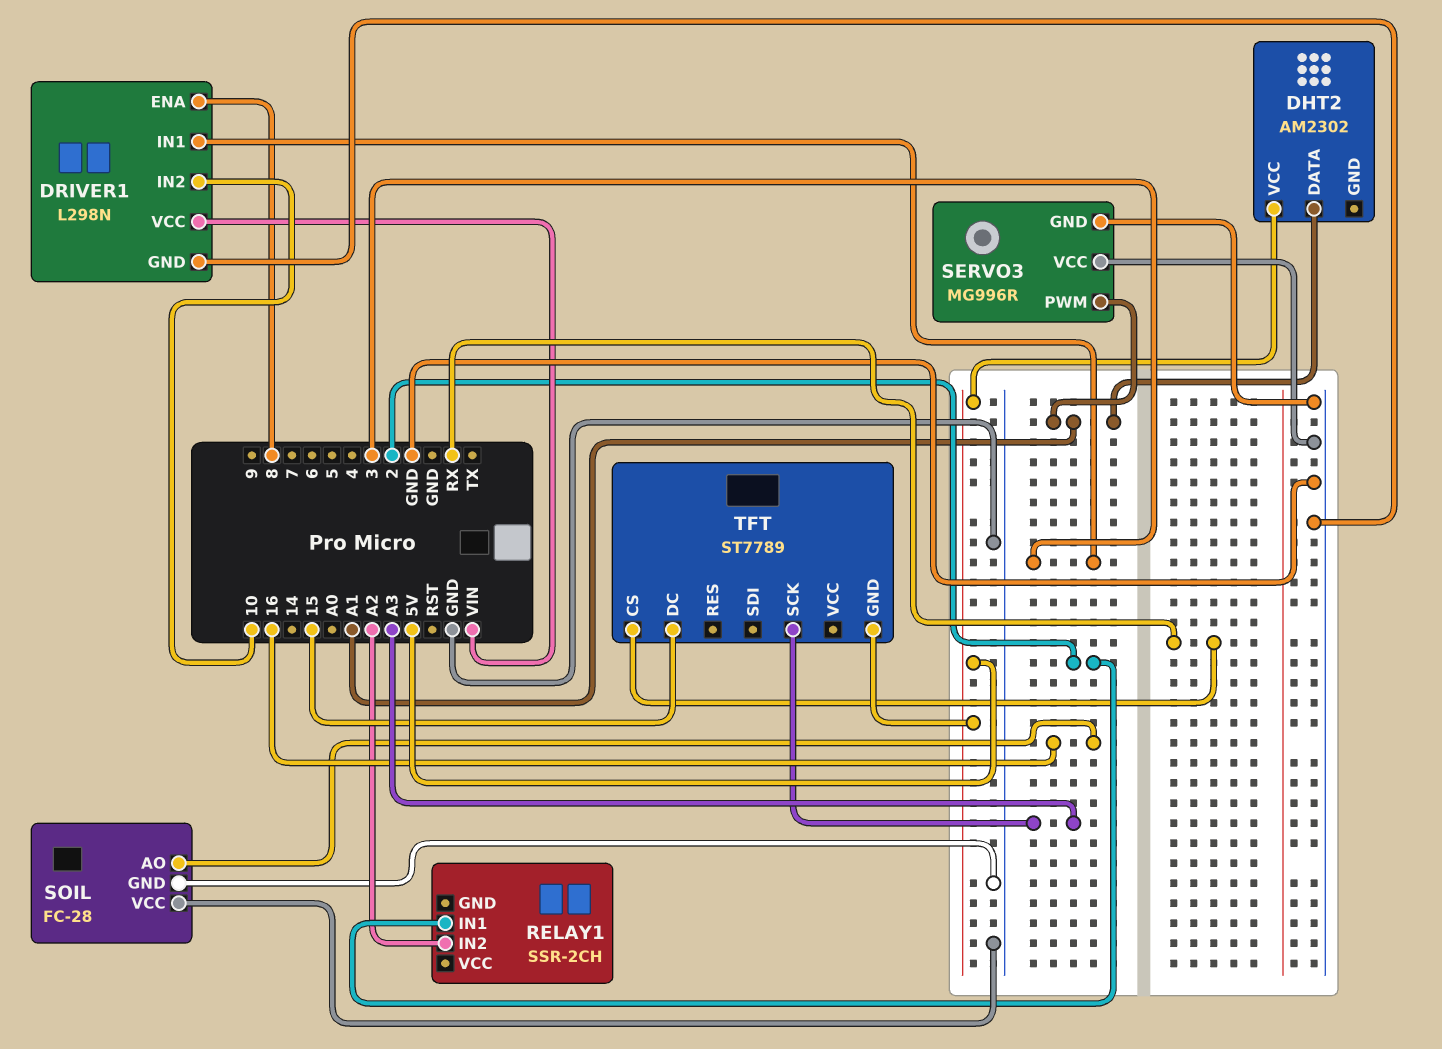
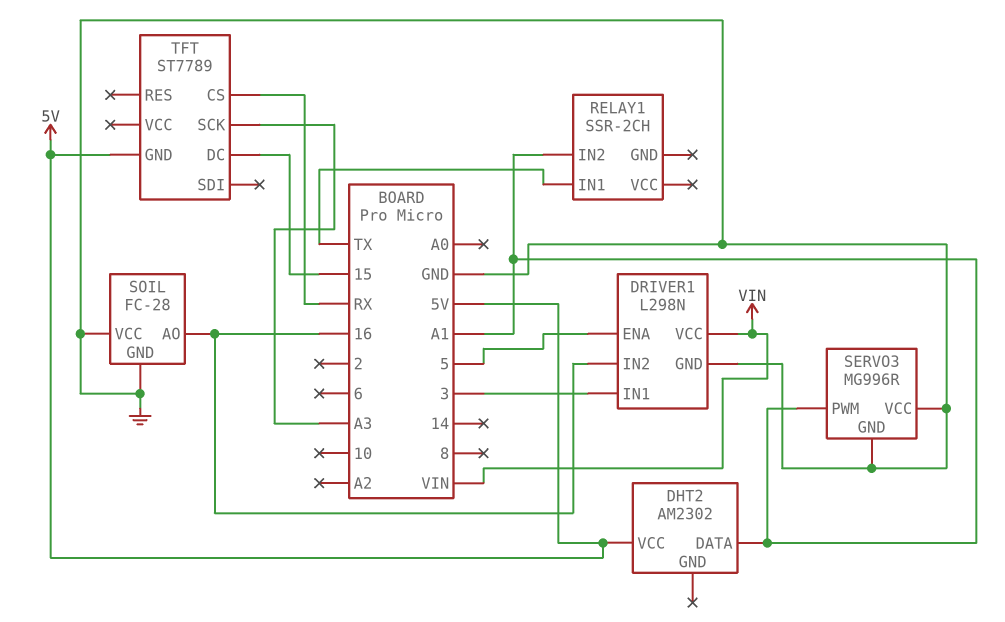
DRIVER1 pin ENA: 8 -> 5
DRIVER1 pin IN2: 10 -> 16
RELAY1 pin IN1: 2 -> TX
RELAY1 pin IN2: A2 -> A1

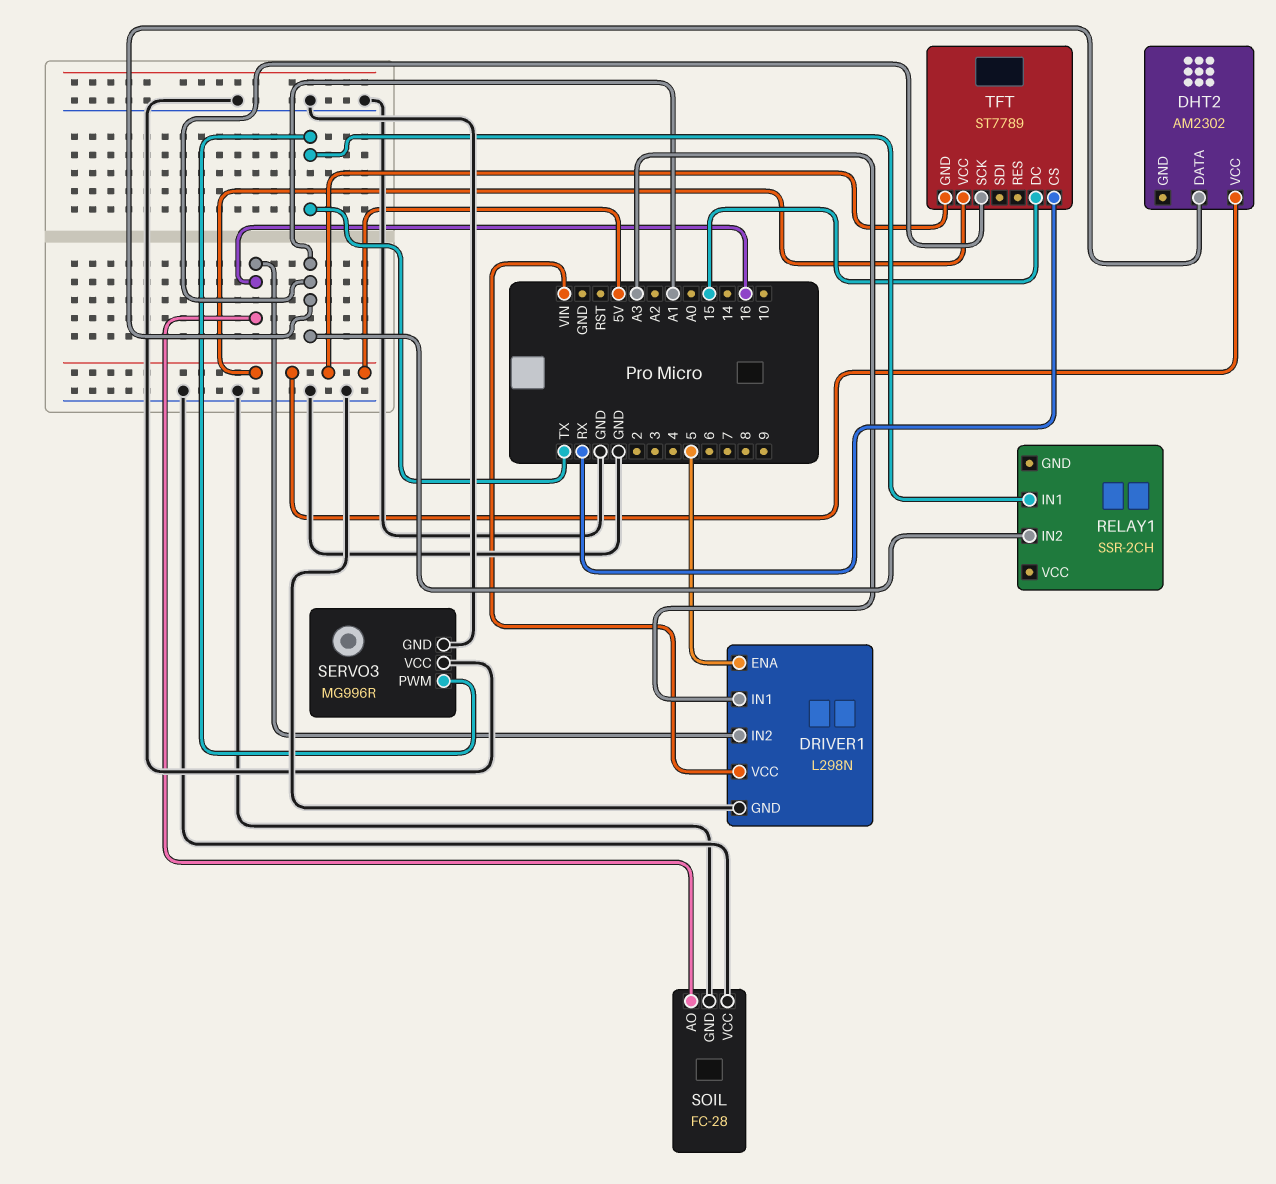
DRIVER1 pin IN1: 3 -> A3
SERVO3 pin PWM: A1 -> TX
TFT pin SCK: A3 -> A1
TFT pin VCC: none -> 5V

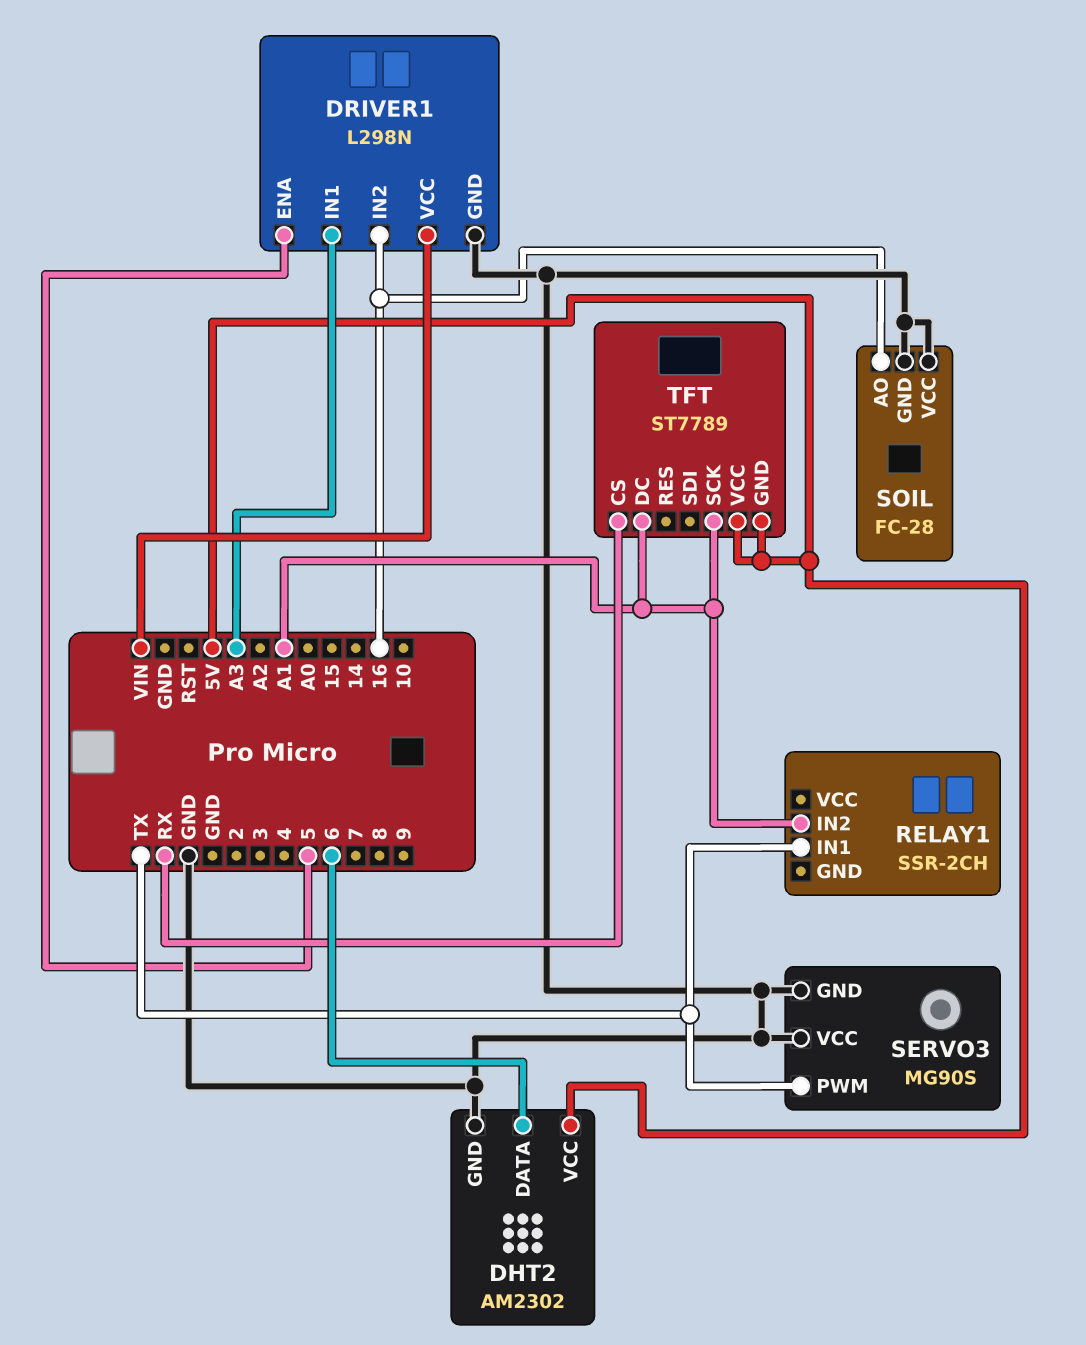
DHT2 pin DATA: A1 -> 6
DHT2 pin GND: none -> GND
SERVO3: MG996R -> MG90S
TFT pin DC: 15 -> A1

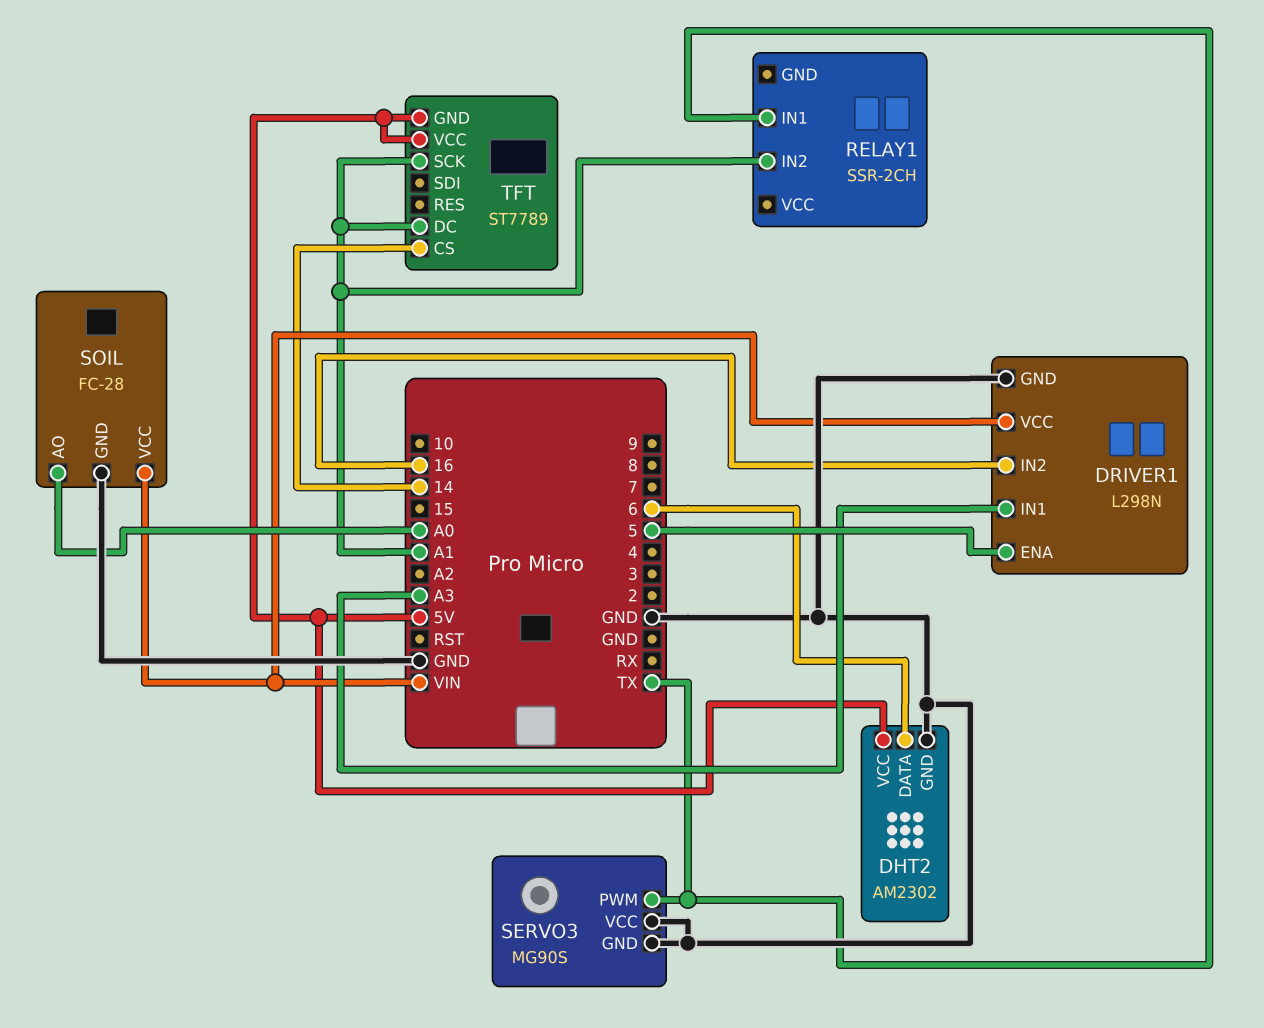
SOIL pin AO: 16 -> A0
SOIL pin VCC: GND -> VIN
TFT pin CS: RX -> 14

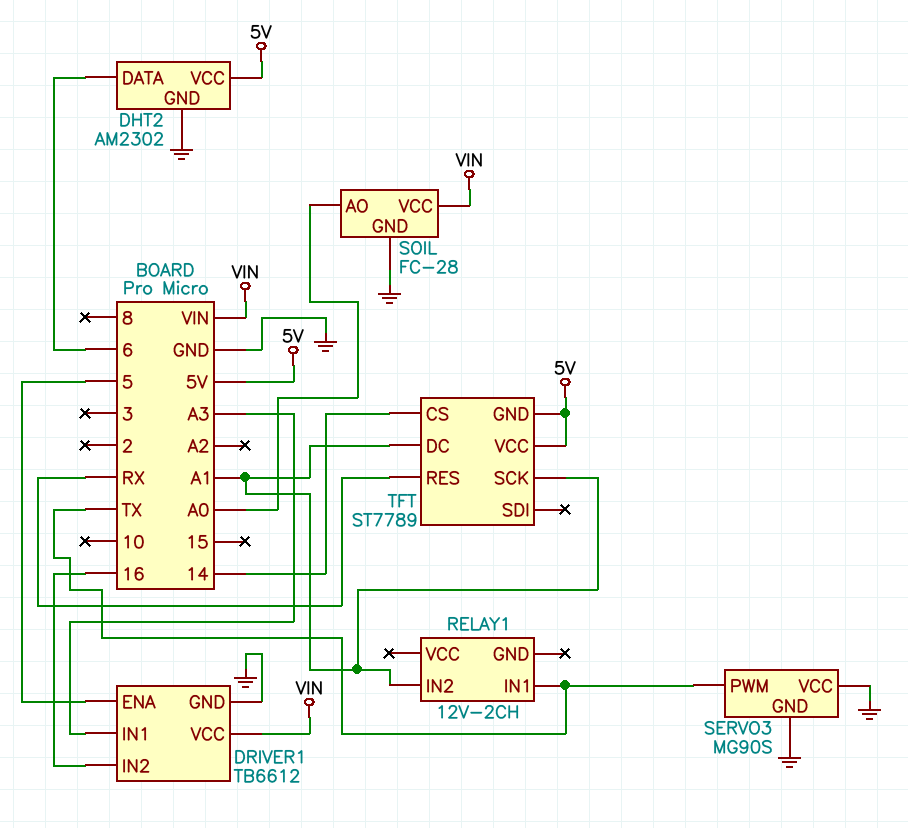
DRIVER1: L298N -> TB6612
RELAY1: SSR-2CH -> 12V-2CH
TFT pin RES: none -> RX

